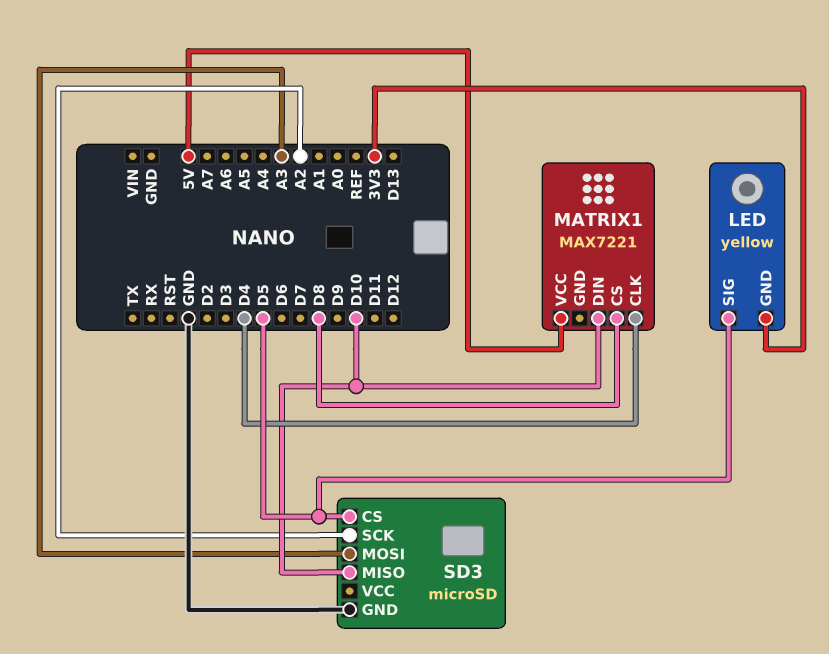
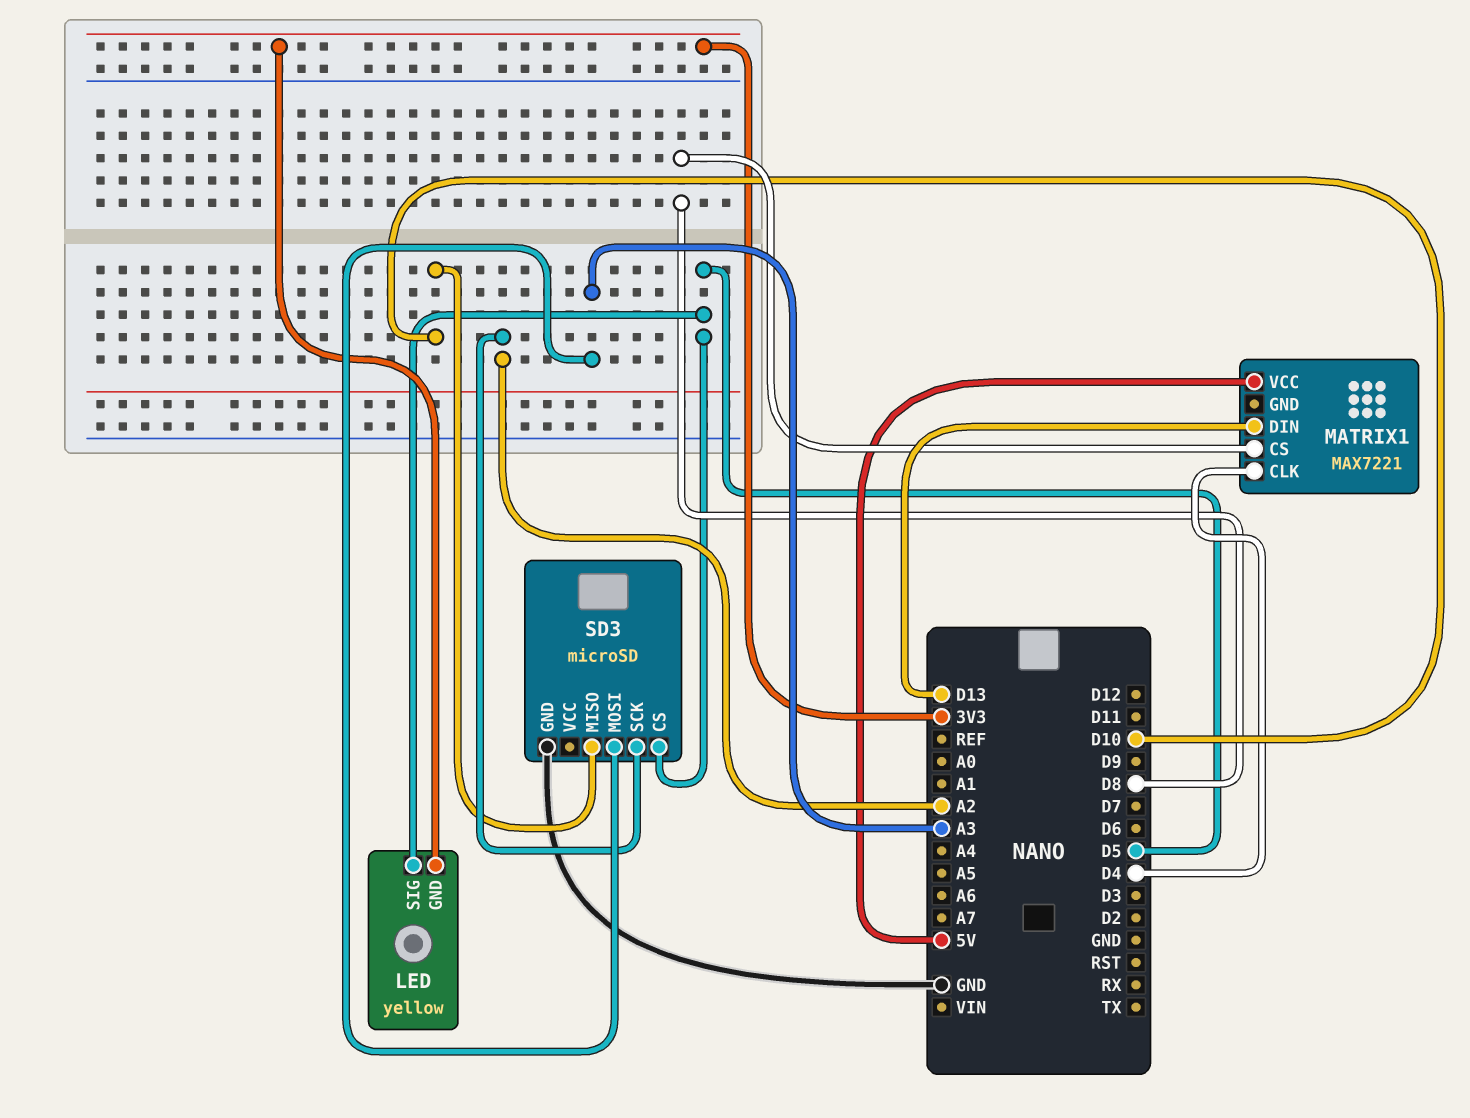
MATRIX1 pin DIN: D10 -> D13

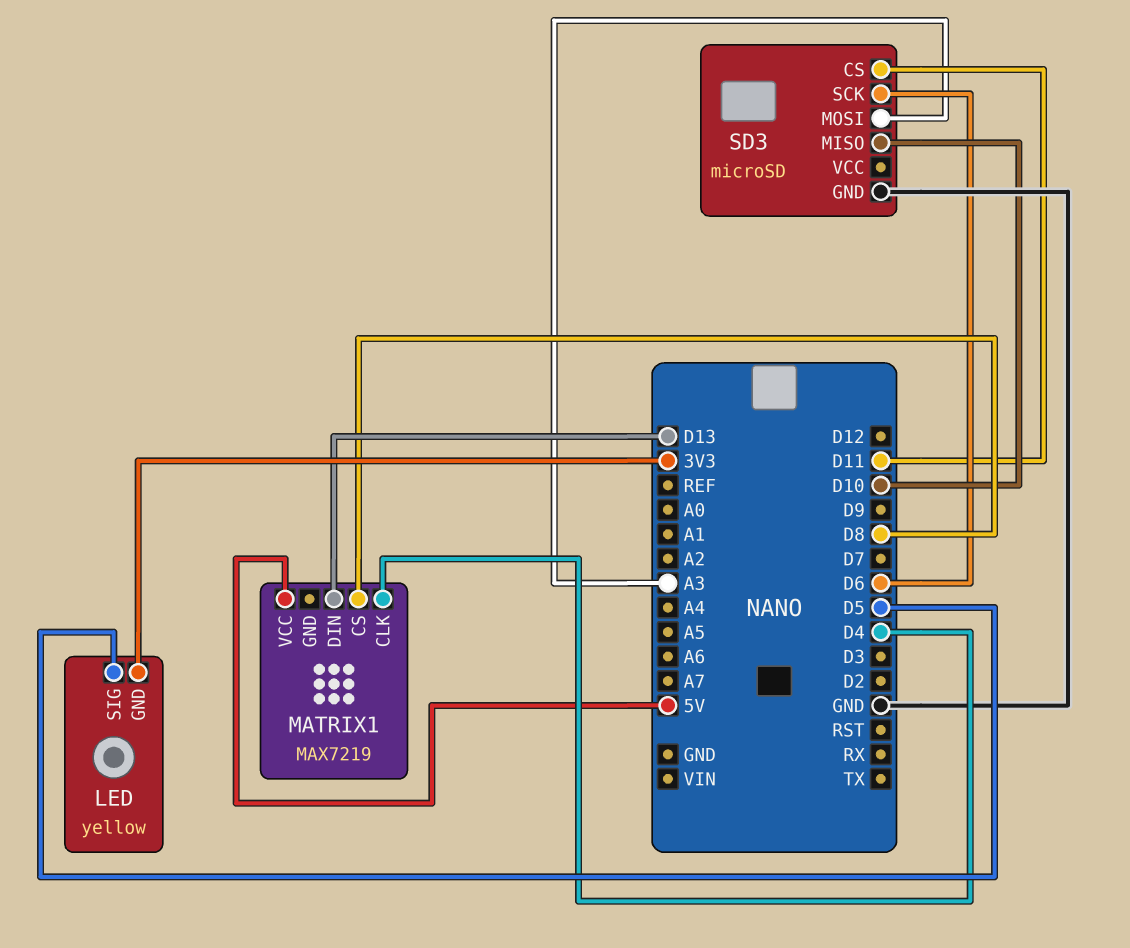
MATRIX1: MAX7221 -> MAX7219
SD3 pin CS: D5 -> D11
SD3 pin SCK: A2 -> D6

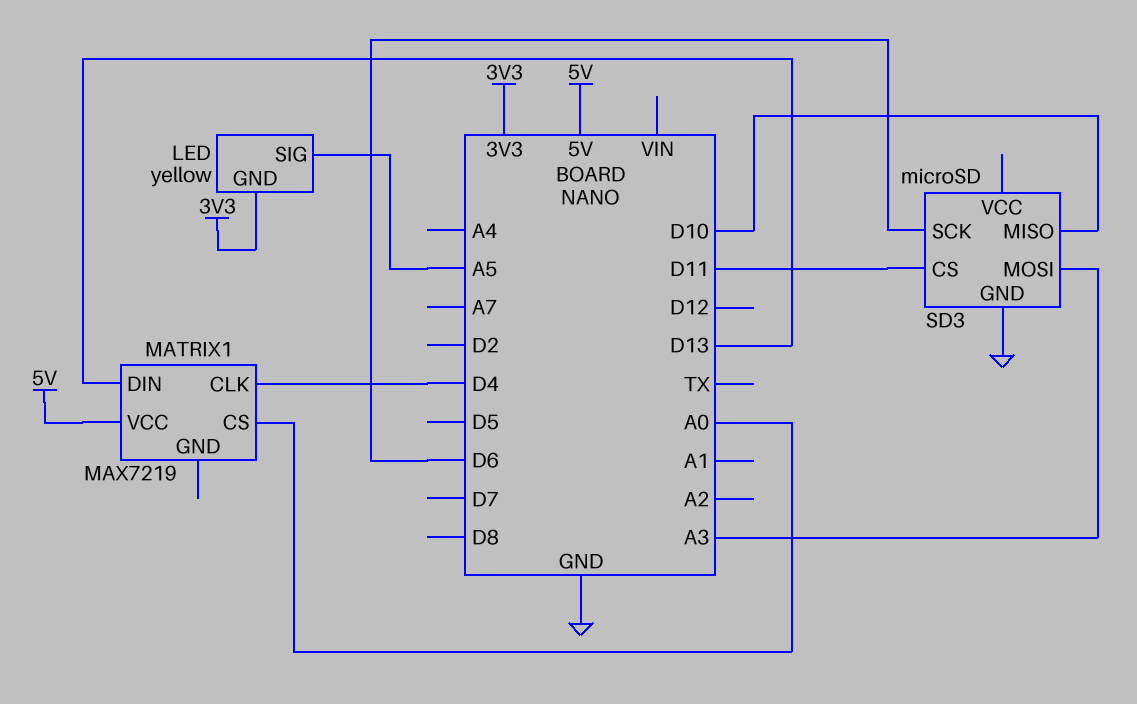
LED pin SIG: D5 -> A5
MATRIX1 pin CS: D8 -> A0

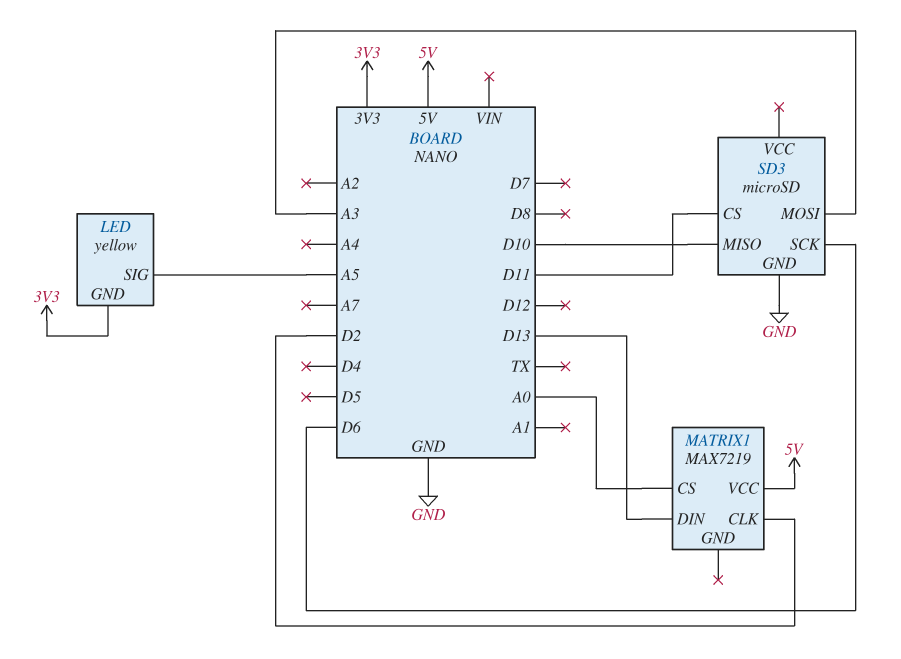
MATRIX1 pin CLK: D4 -> D2

